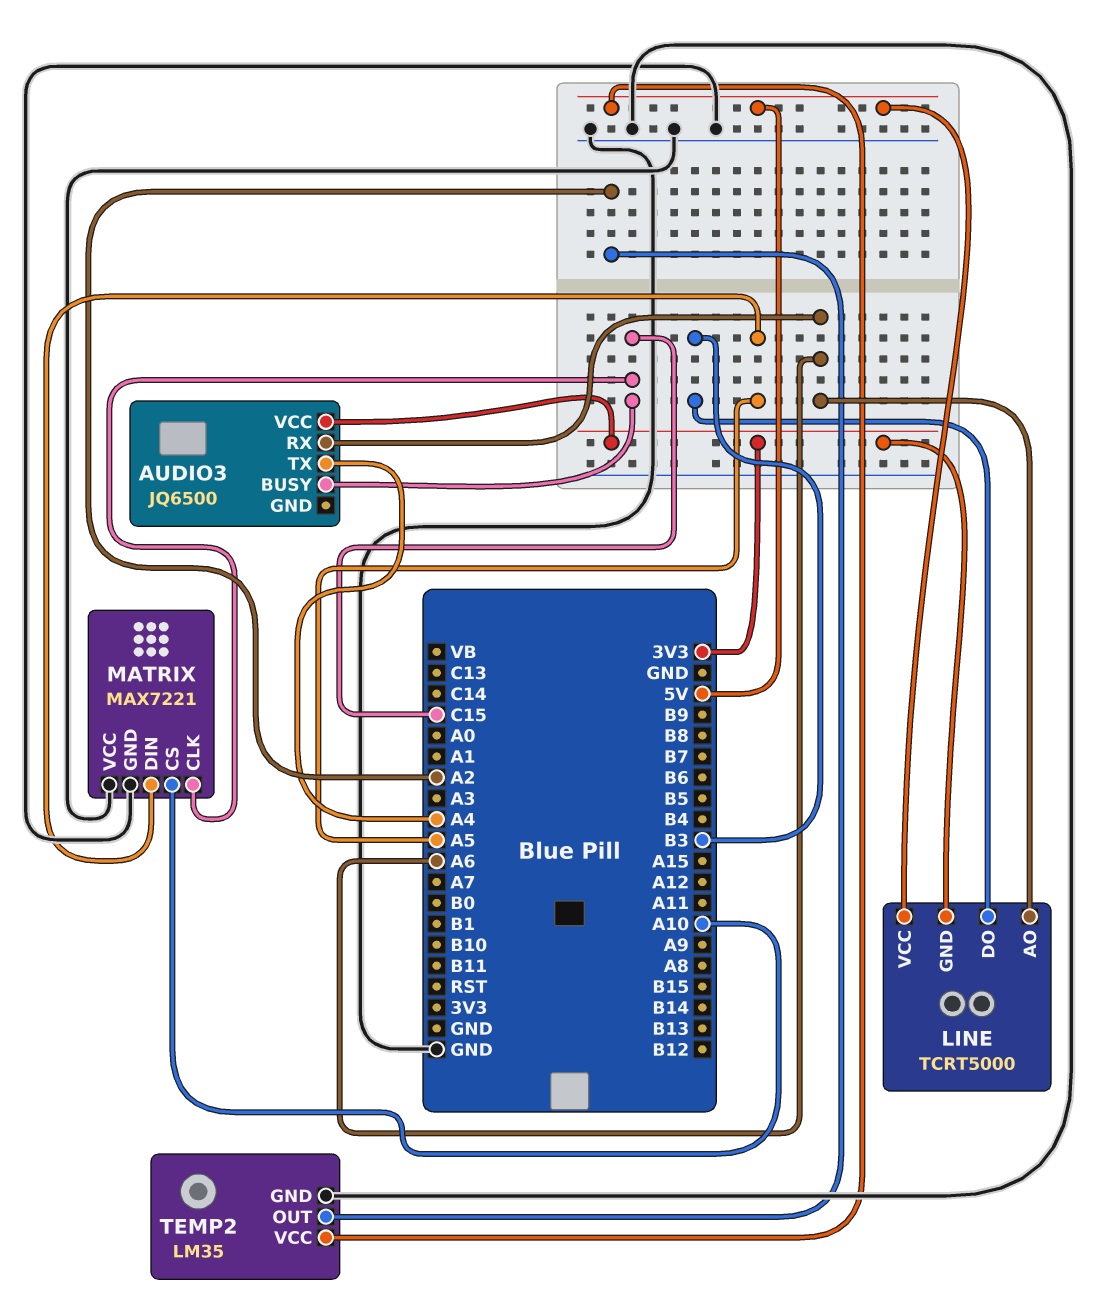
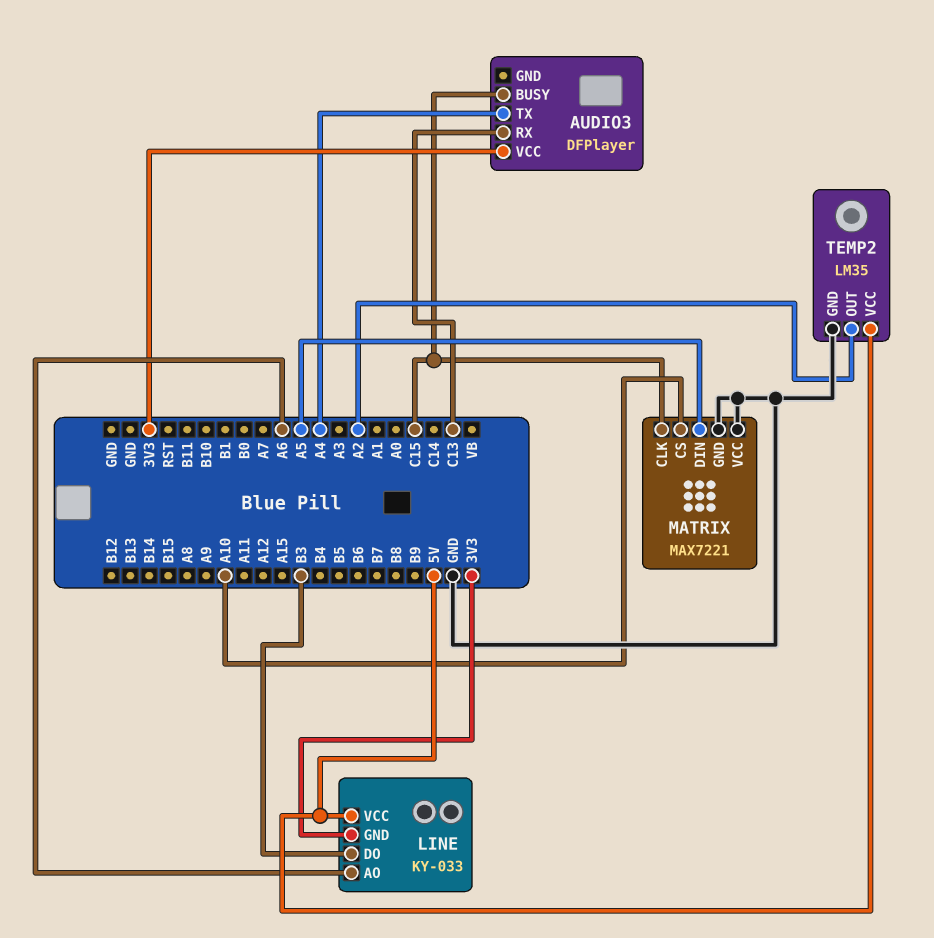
AUDIO3: JQ6500 -> DFPlayer
AUDIO3 pin RX: A6 -> C13
LINE: TCRT5000 -> KY-033

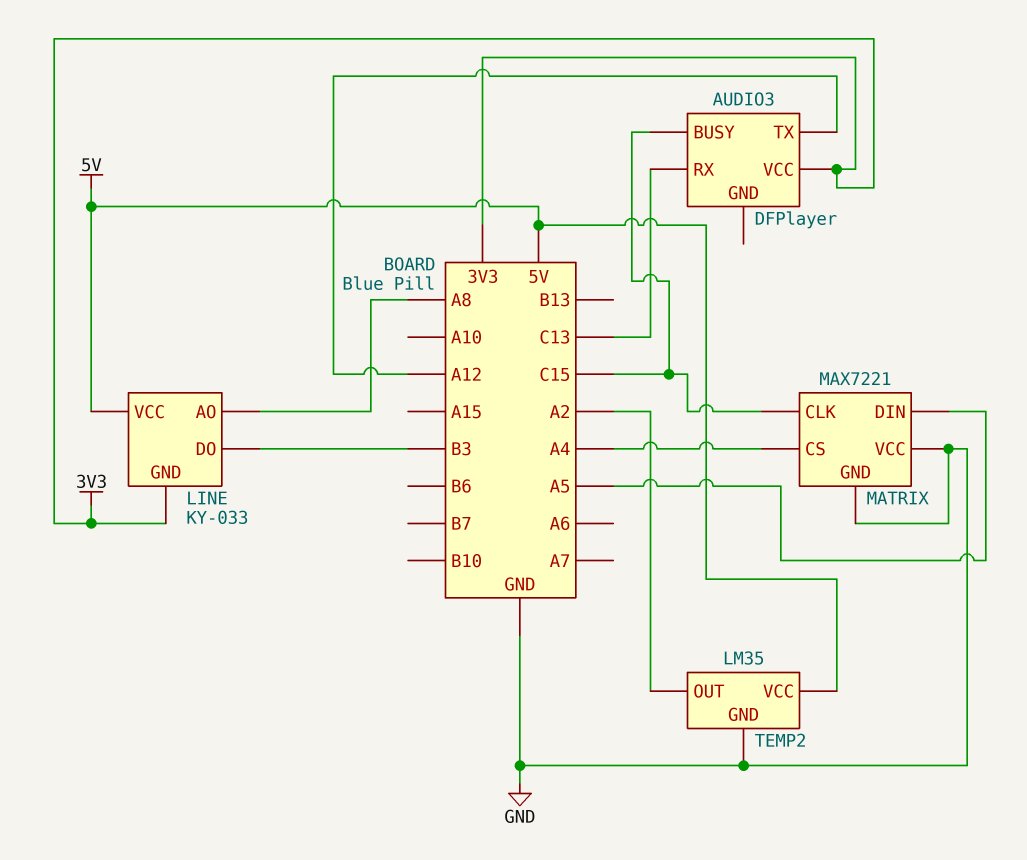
AUDIO3 pin TX: A4 -> A12
LINE pin AO: A6 -> A8
MATRIX pin CS: A10 -> A4

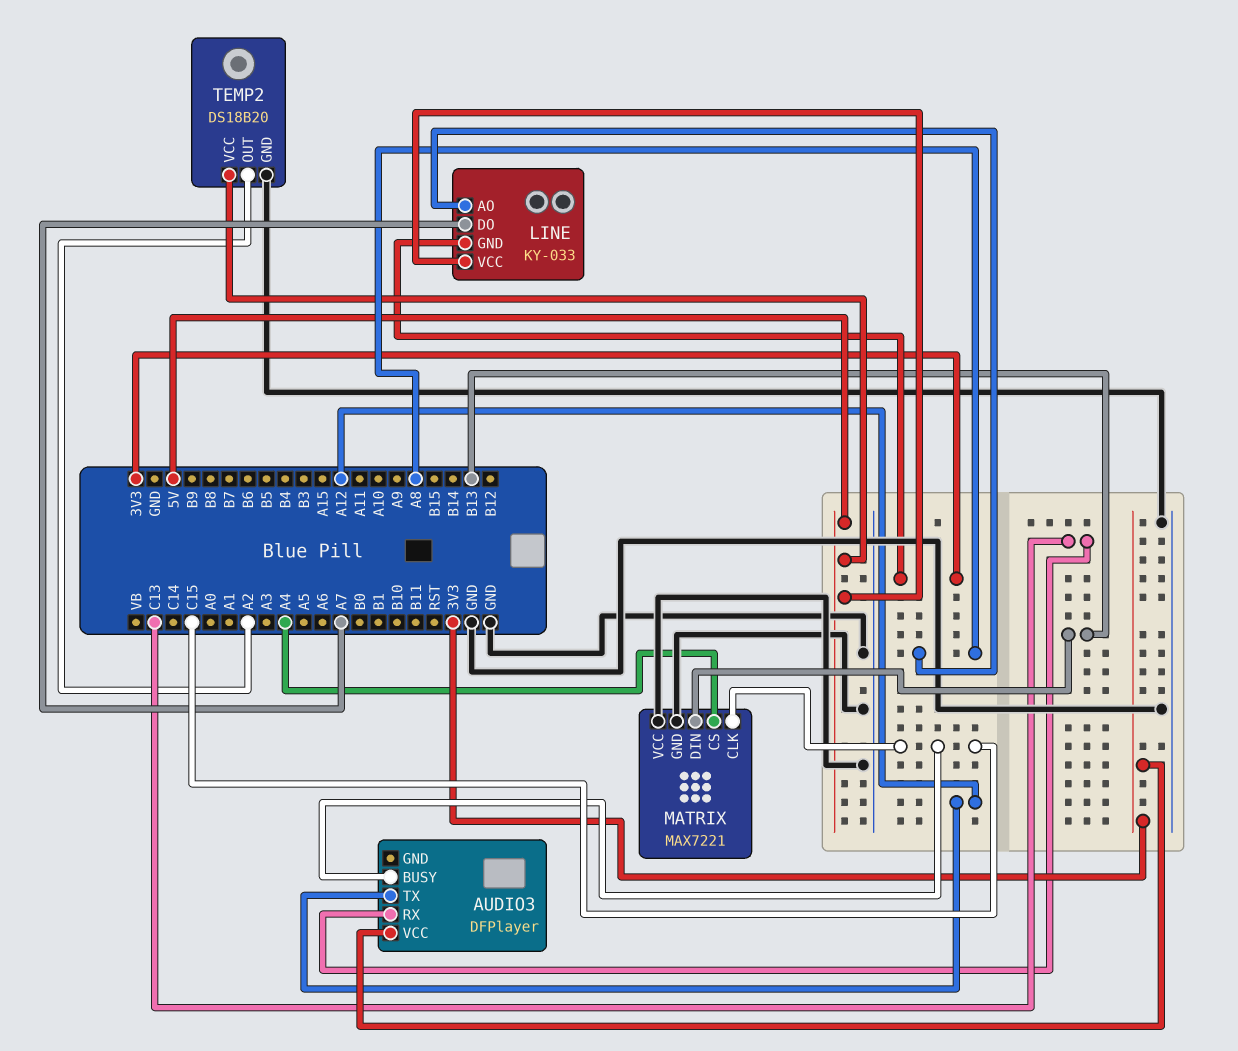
LINE pin DO: B3 -> A7
MATRIX pin DIN: A5 -> B13
TEMP2: LM35 -> DS18B20

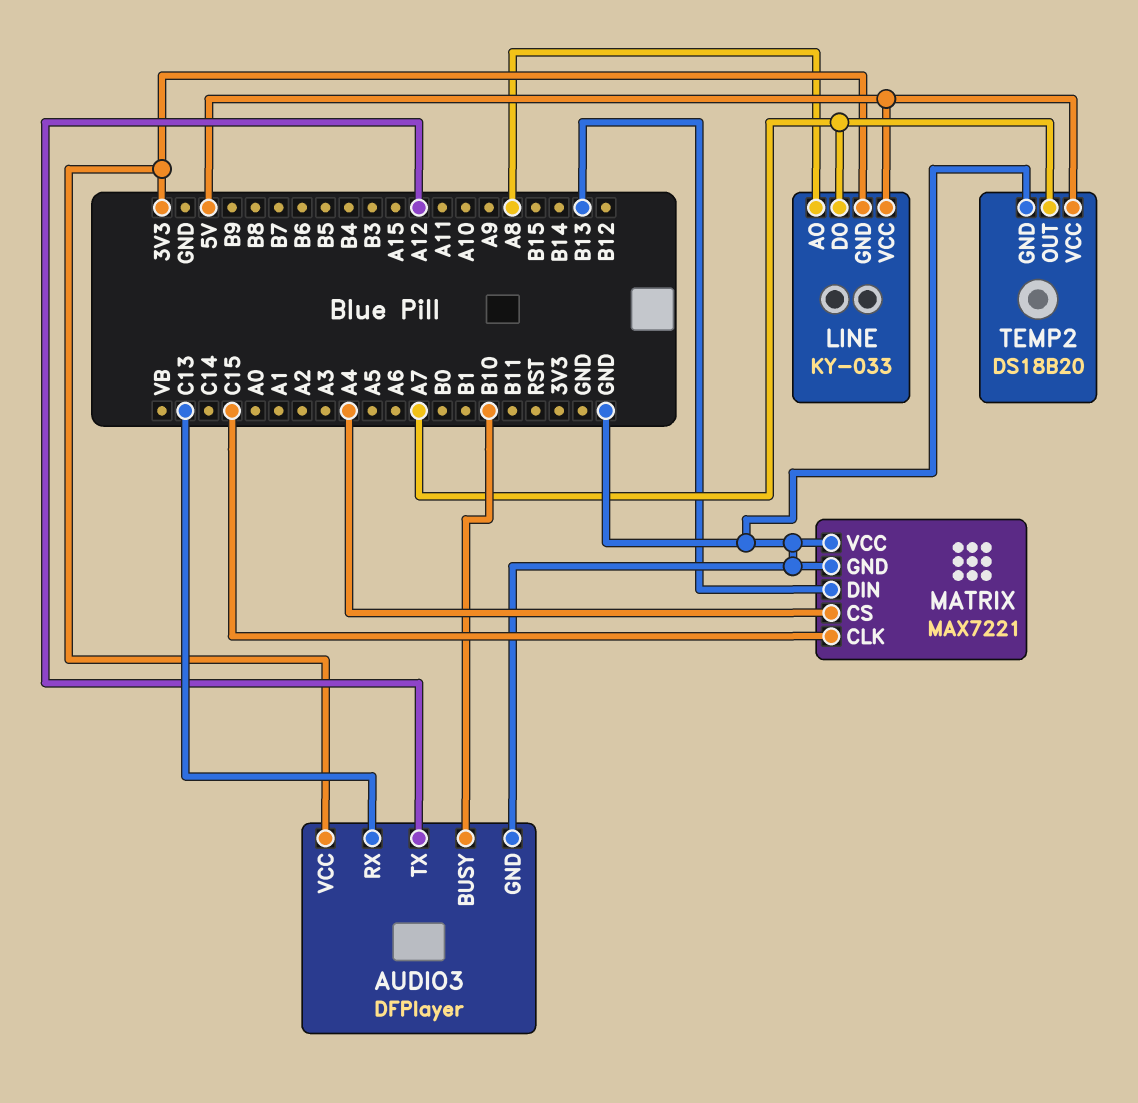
AUDIO3 pin BUSY: C15 -> B10
AUDIO3 pin GND: none -> GND
TEMP2 pin OUT: A2 -> A7

